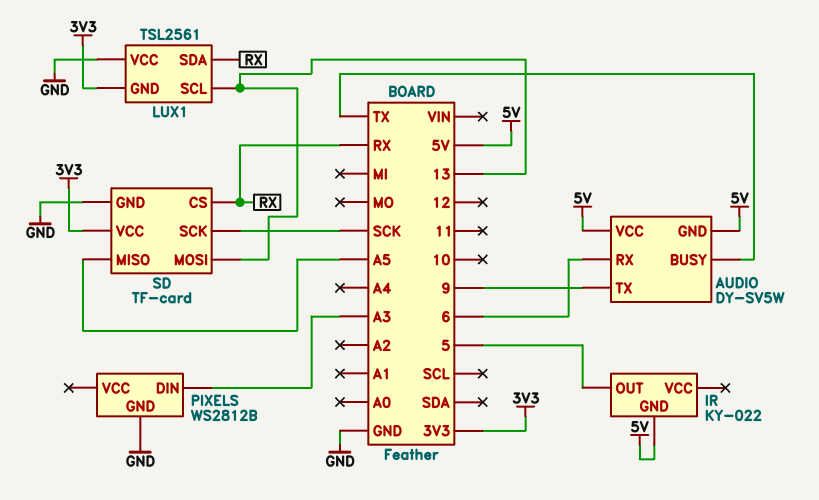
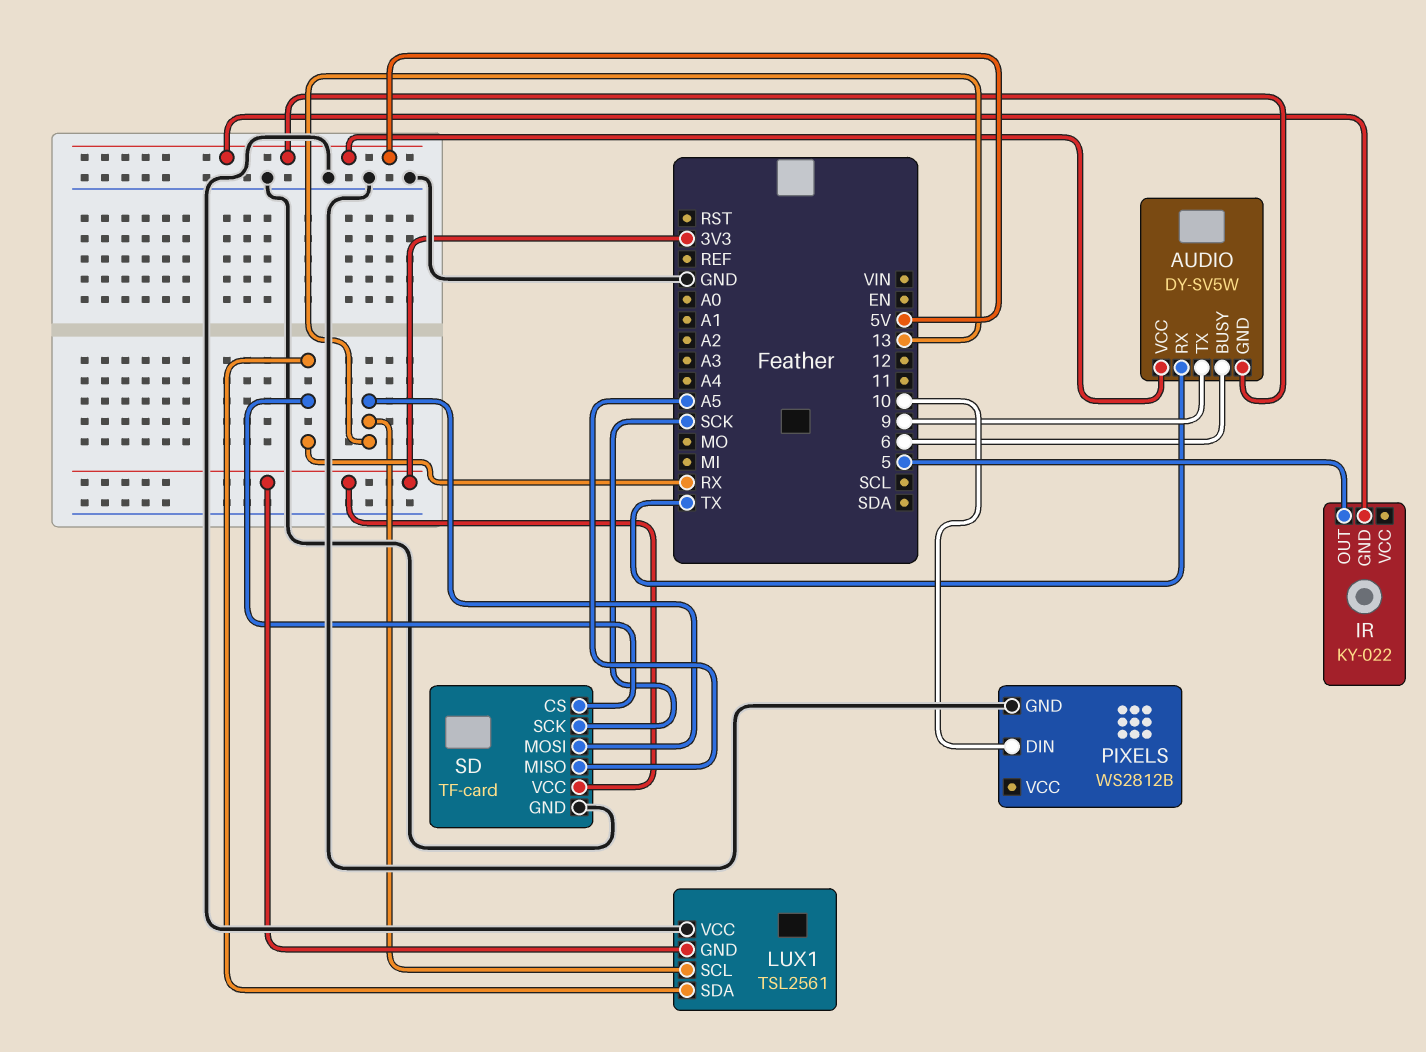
AUDIO pin BUSY: TX -> 6
AUDIO pin RX: 6 -> TX
PIXELS pin DIN: A3 -> 10

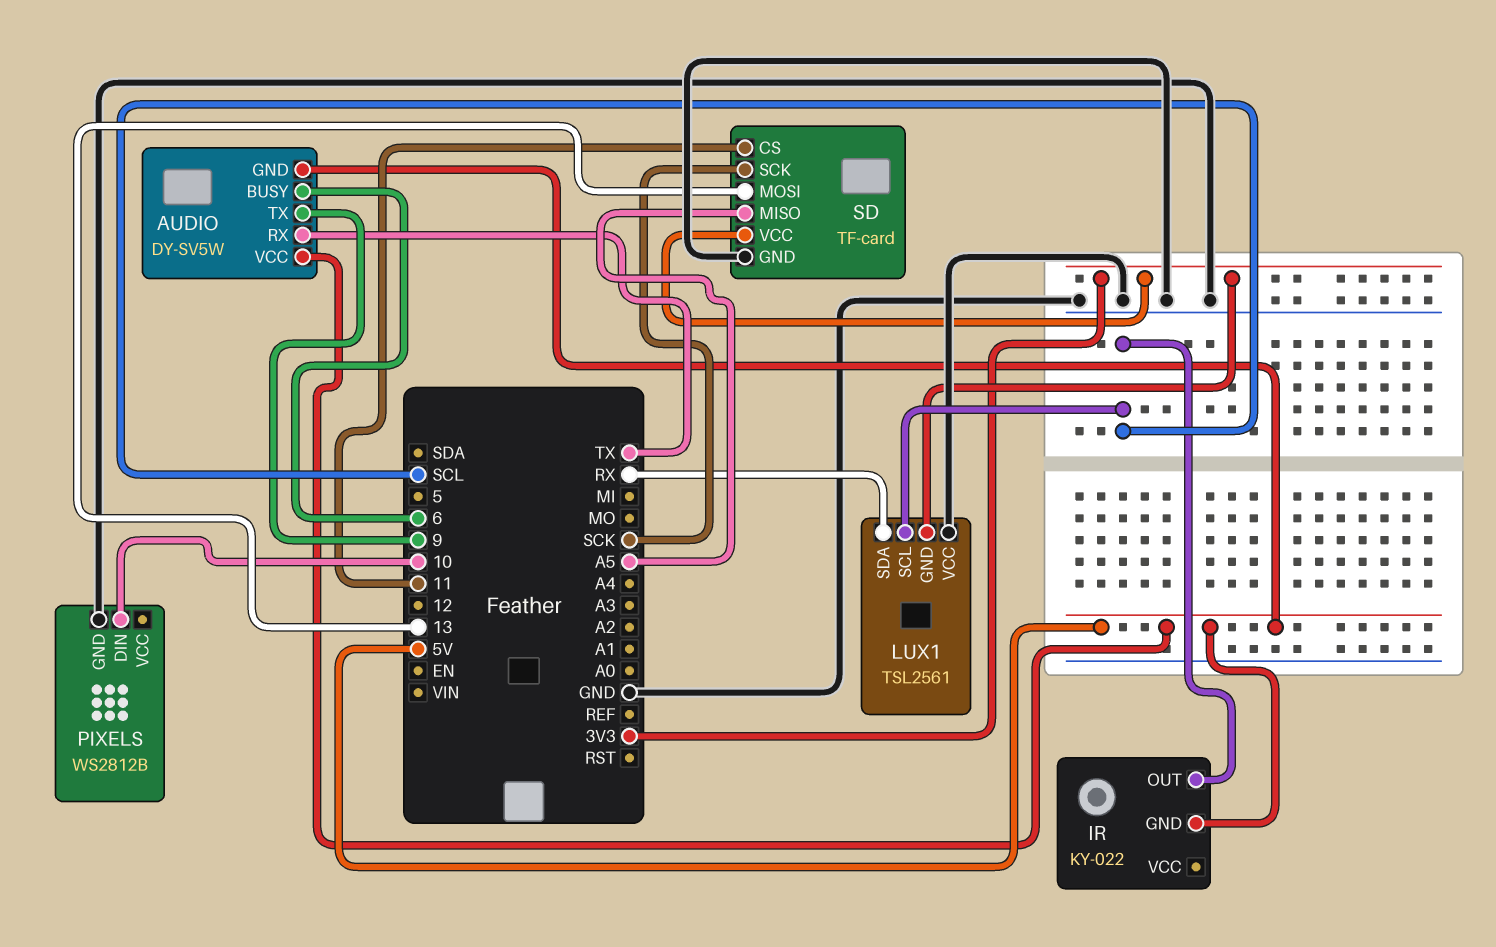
IR pin OUT: 5 -> SCL
LUX1 pin SCL: 13 -> SCL
SD pin CS: RX -> 11

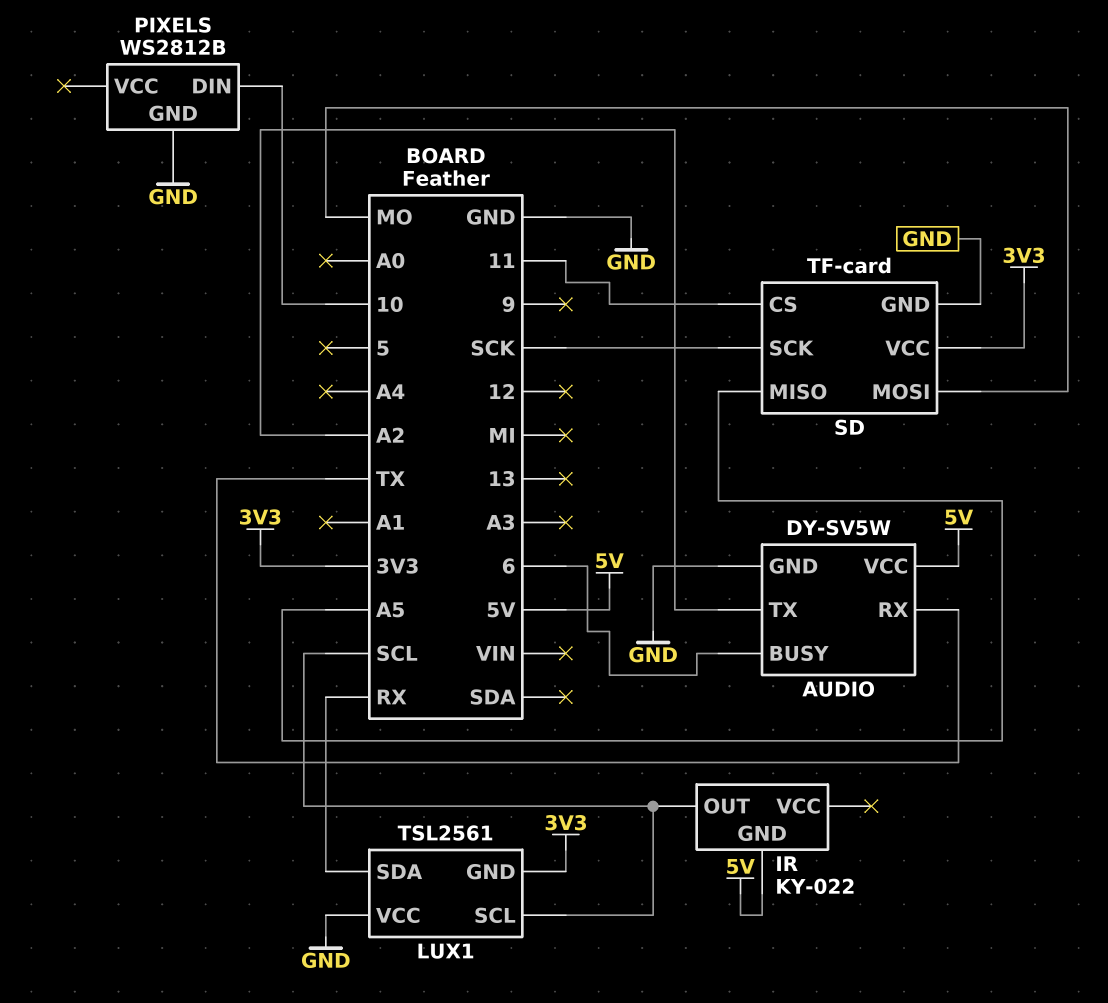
AUDIO pin GND: 5V -> GND
AUDIO pin TX: 9 -> A2
SD pin MOSI: 13 -> MO

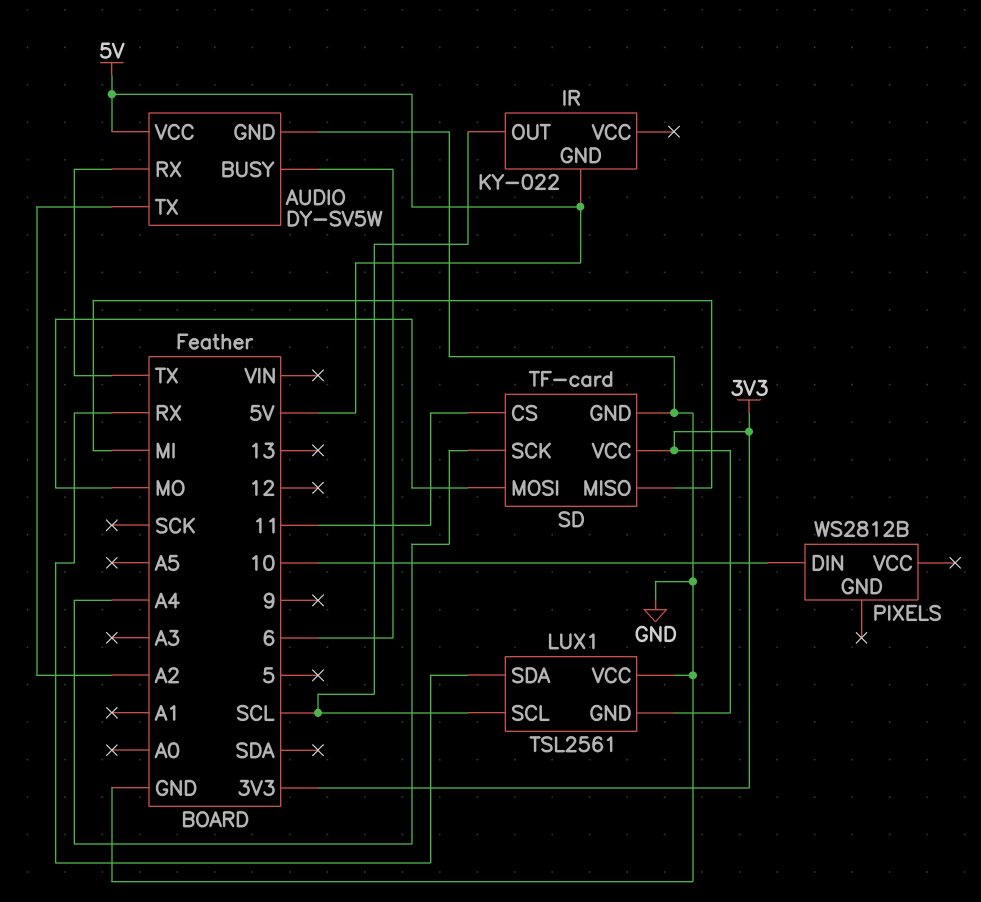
PIXELS pin GND: GND -> none
SD pin MISO: A5 -> MI
SD pin SCK: SCK -> A4

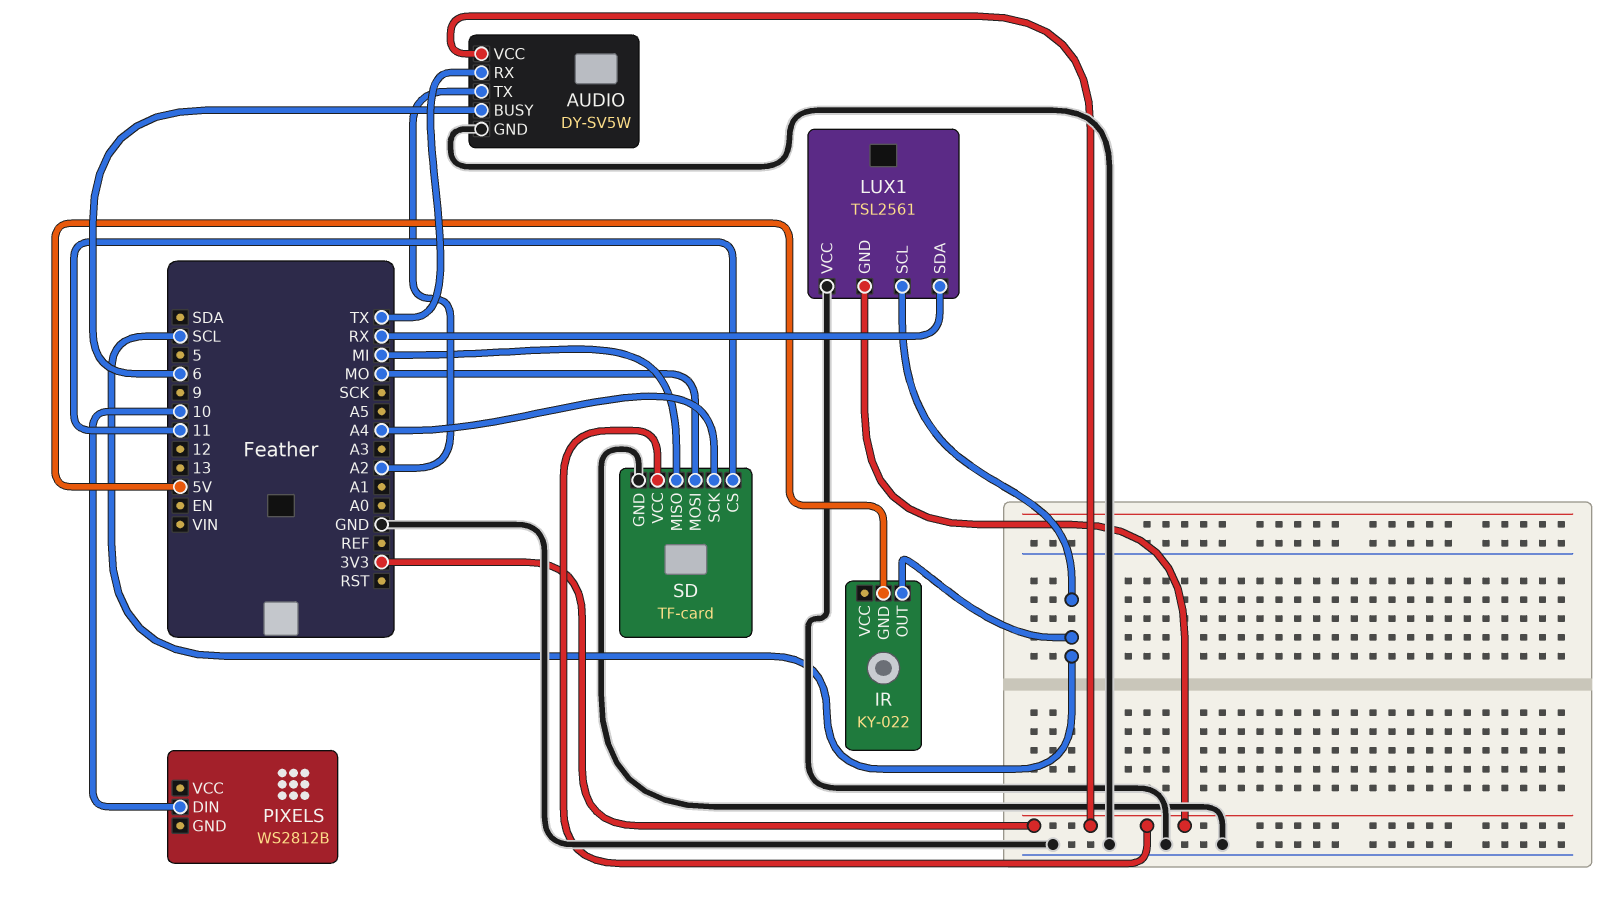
AUDIO pin VCC: 5V -> 3V3

